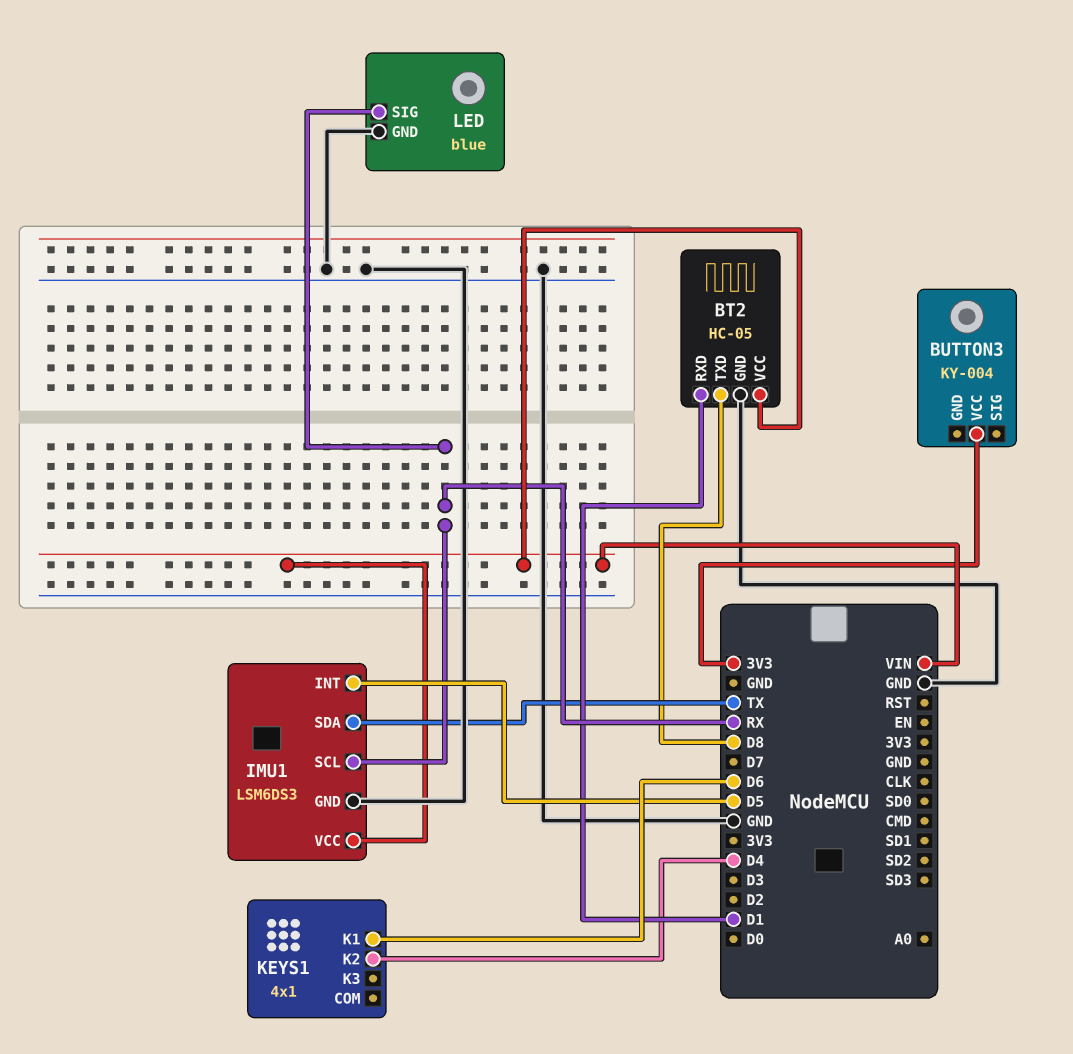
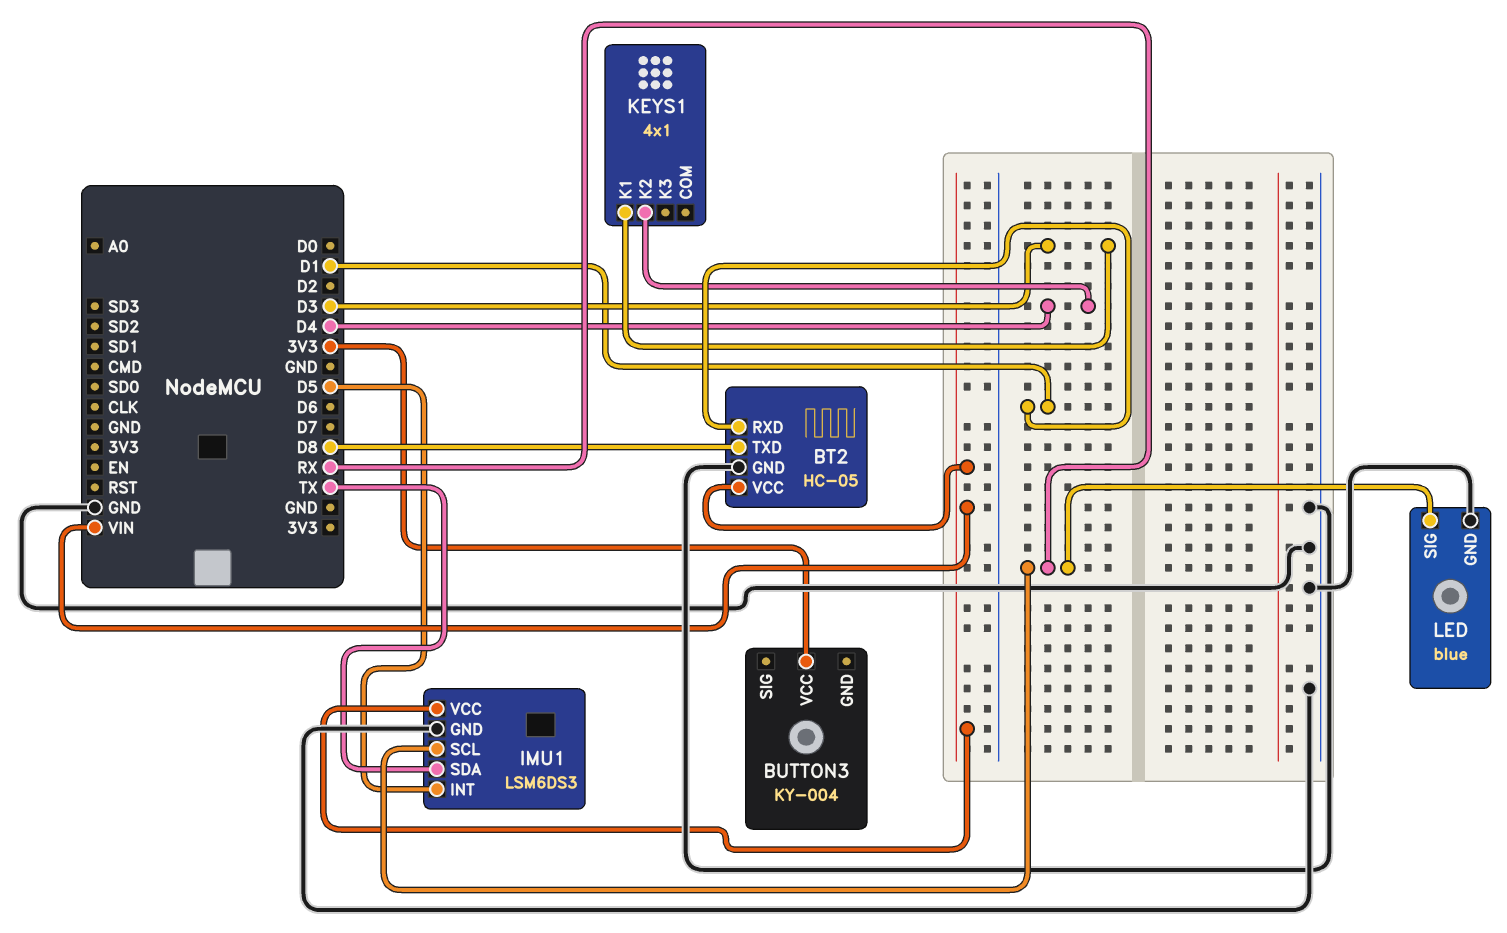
KEYS1 pin K1: D6 -> D3

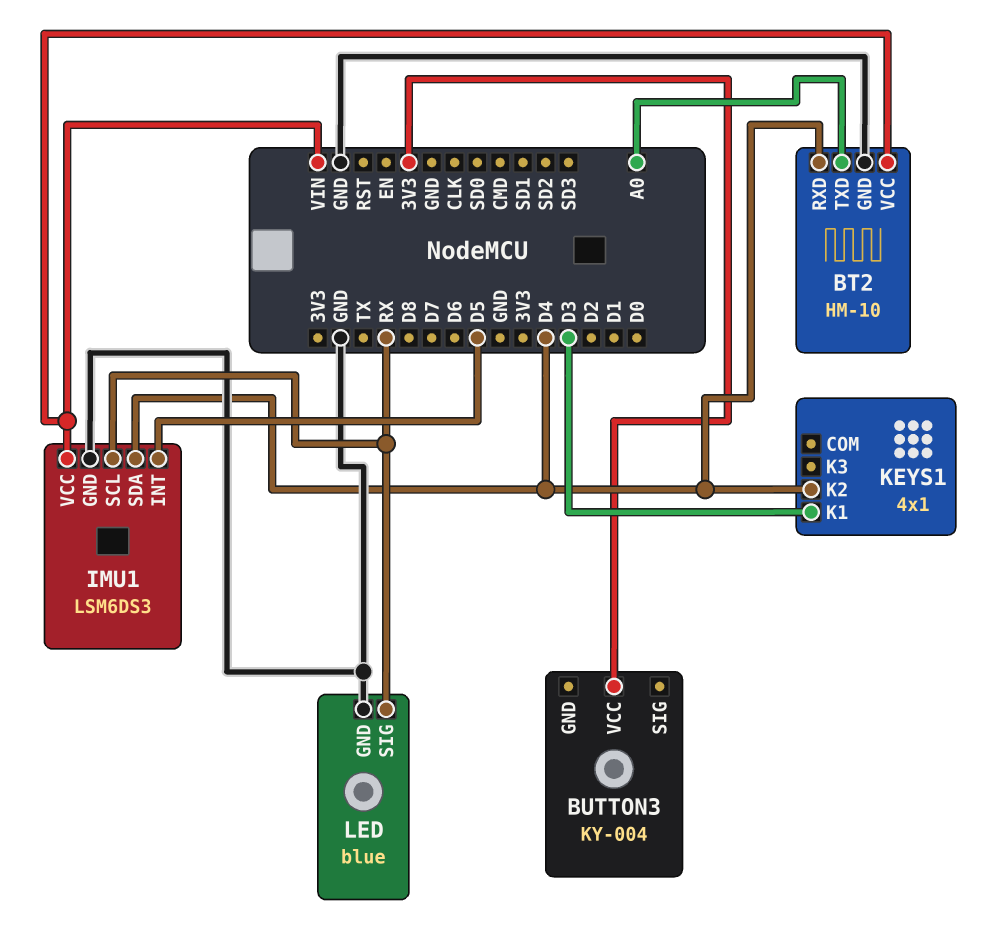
BT2: HC-05 -> HM-10
BT2 pin RXD: D1 -> D4
BT2 pin TXD: D8 -> A0
IMU1 pin SDA: TX -> D4

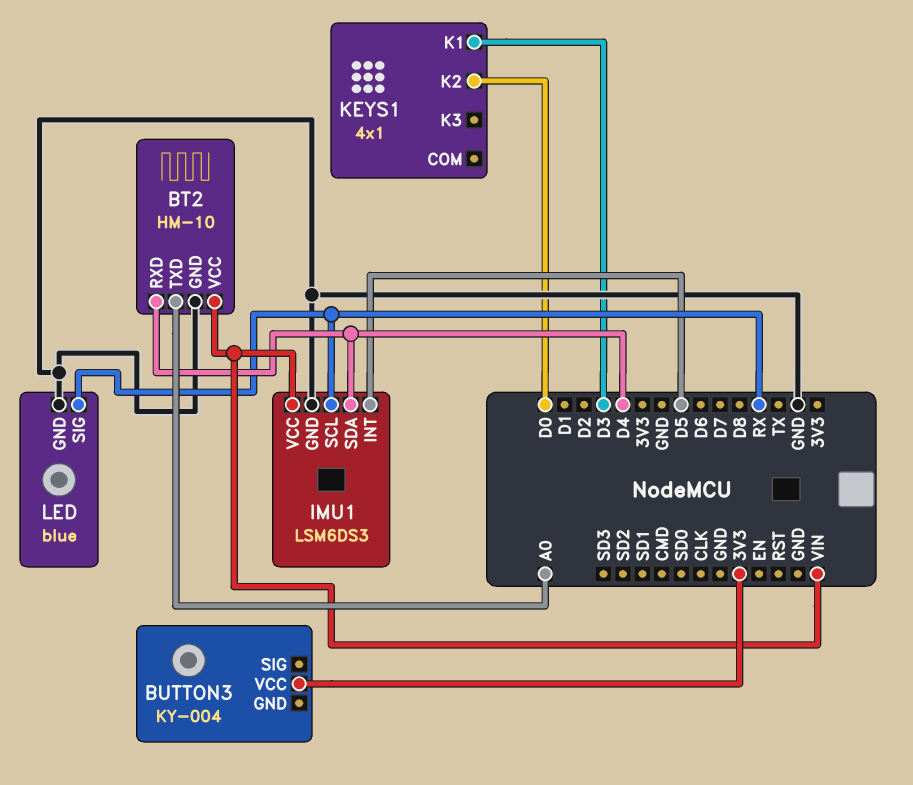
KEYS1 pin K2: D4 -> D0

